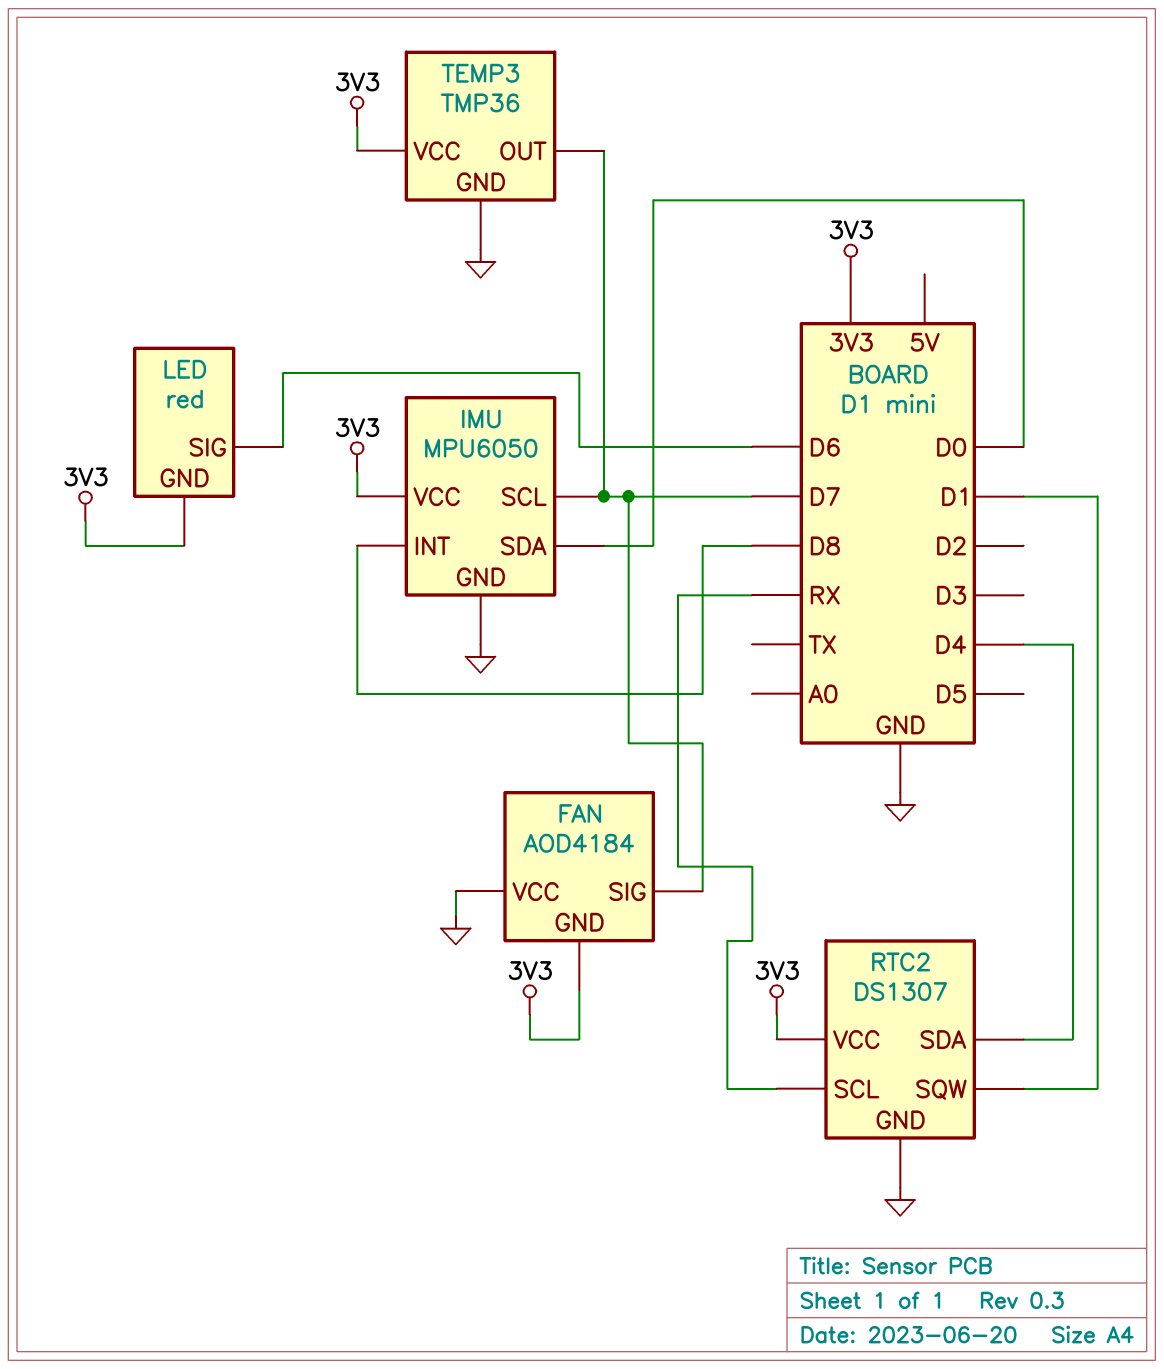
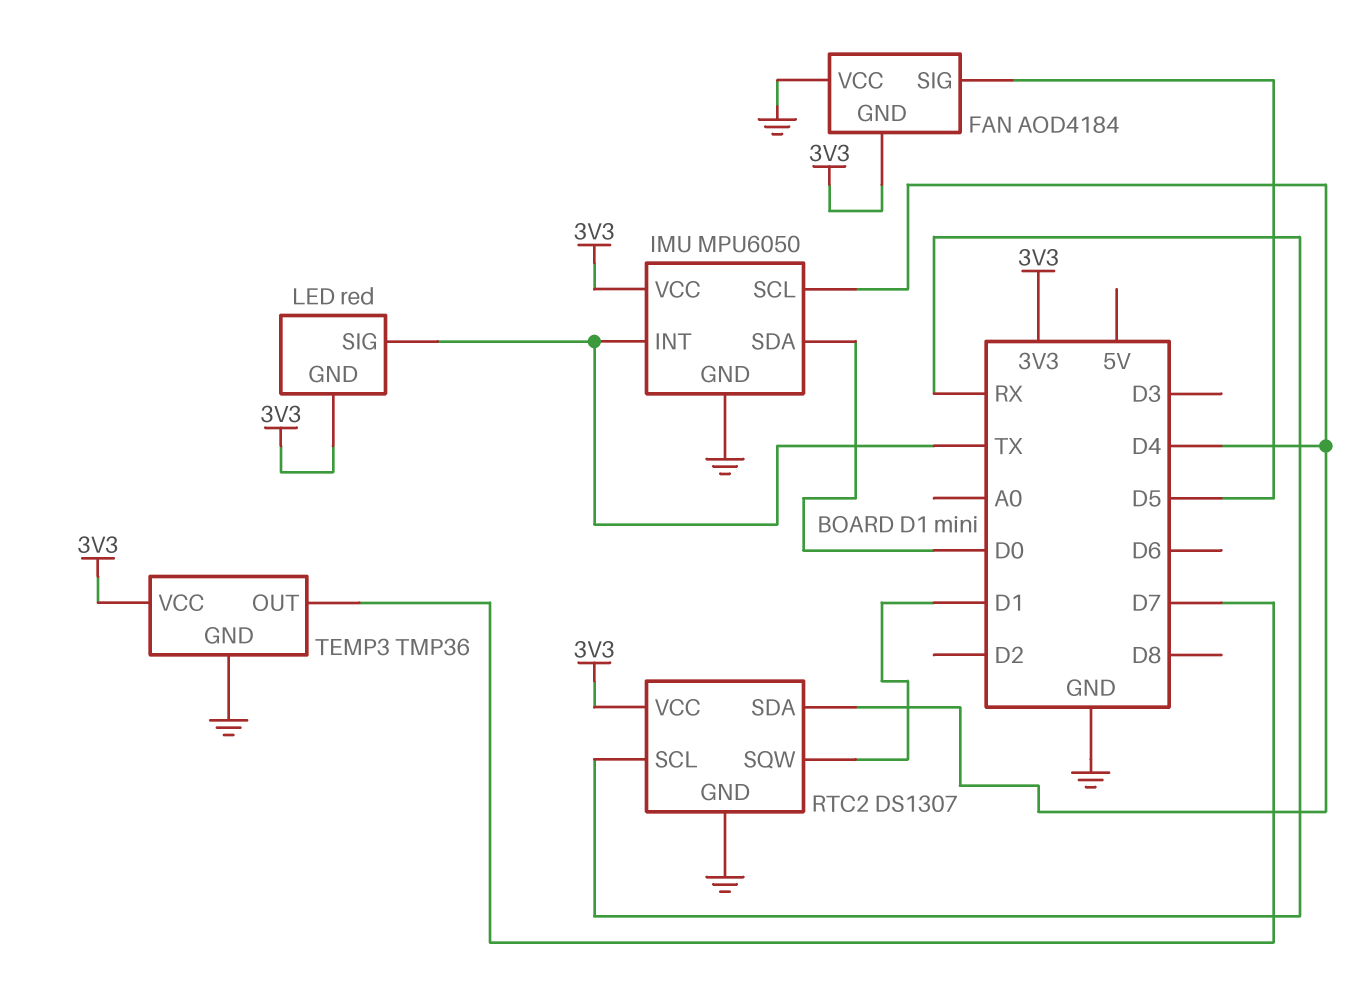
FAN pin SIG: D7 -> D5
IMU pin INT: D8 -> TX
IMU pin SCL: D7 -> D4
LED pin SIG: D6 -> TX

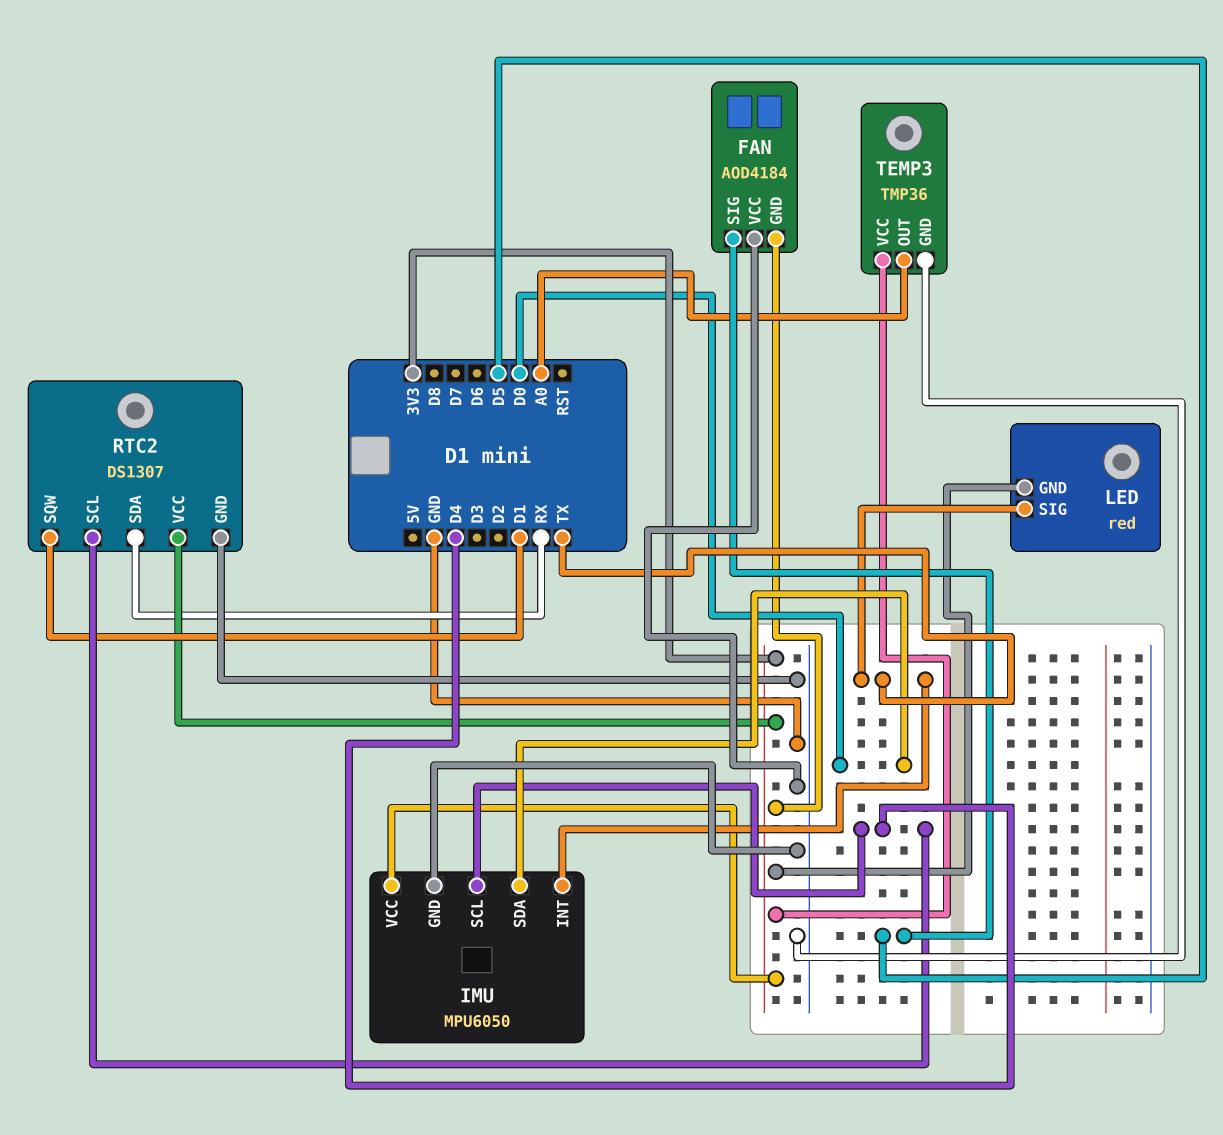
RTC2 pin SCL: RX -> D4
RTC2 pin SDA: D4 -> RX
TEMP3 pin OUT: D7 -> A0

